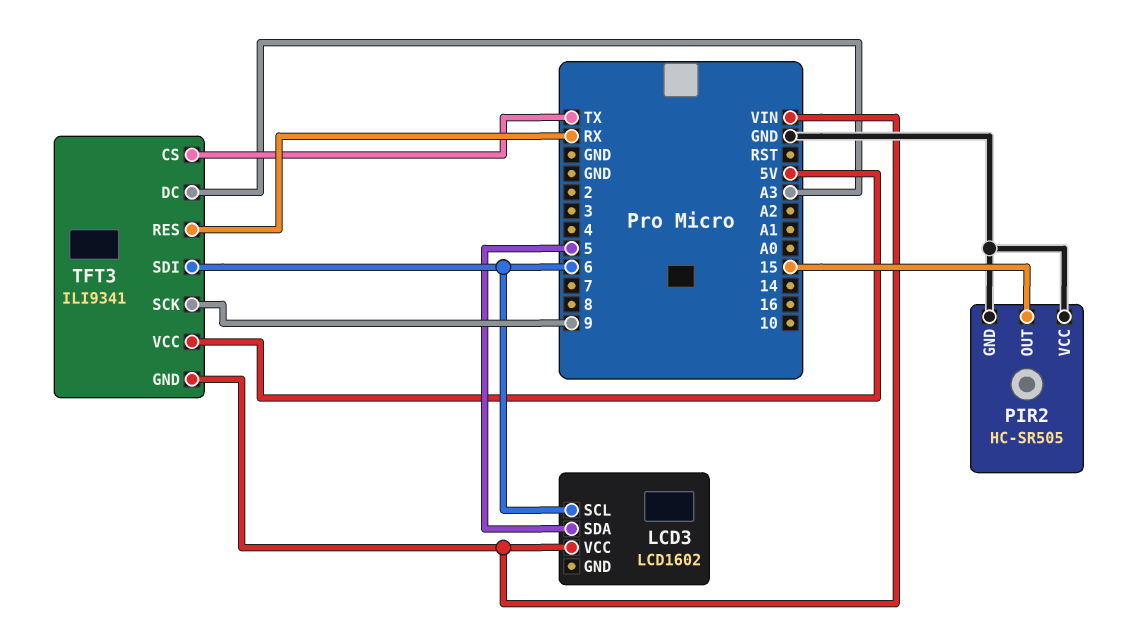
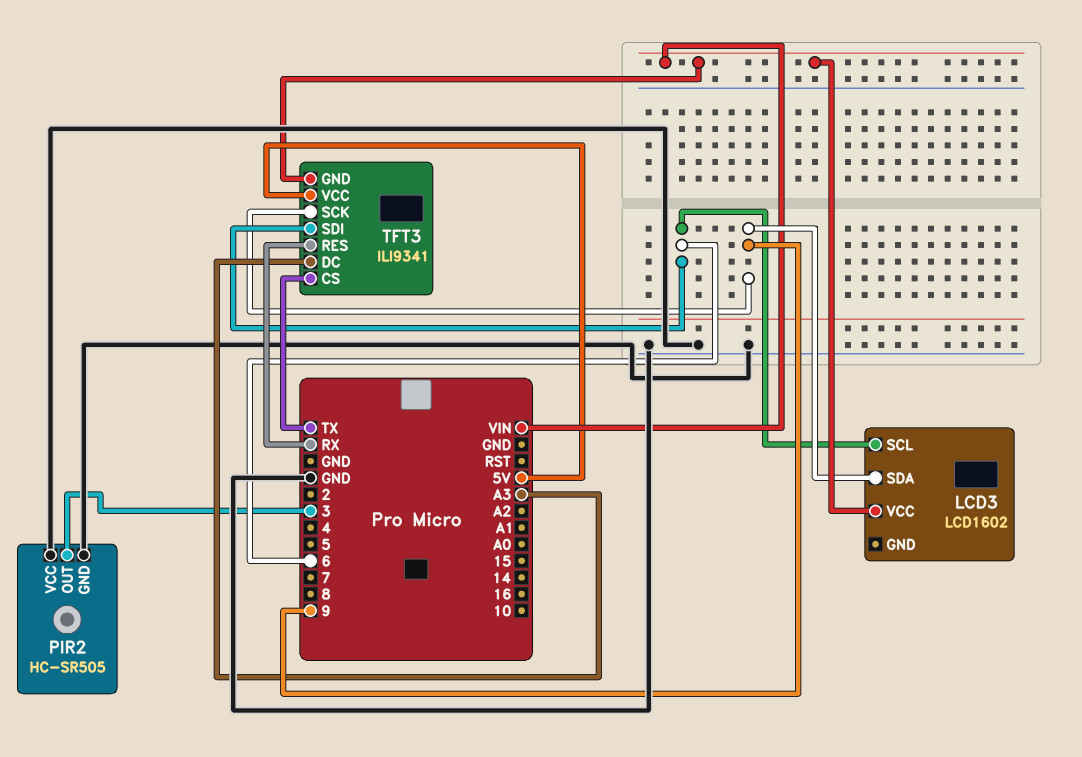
LCD3 pin SDA: 5 -> 9
PIR2 pin OUT: 15 -> 3

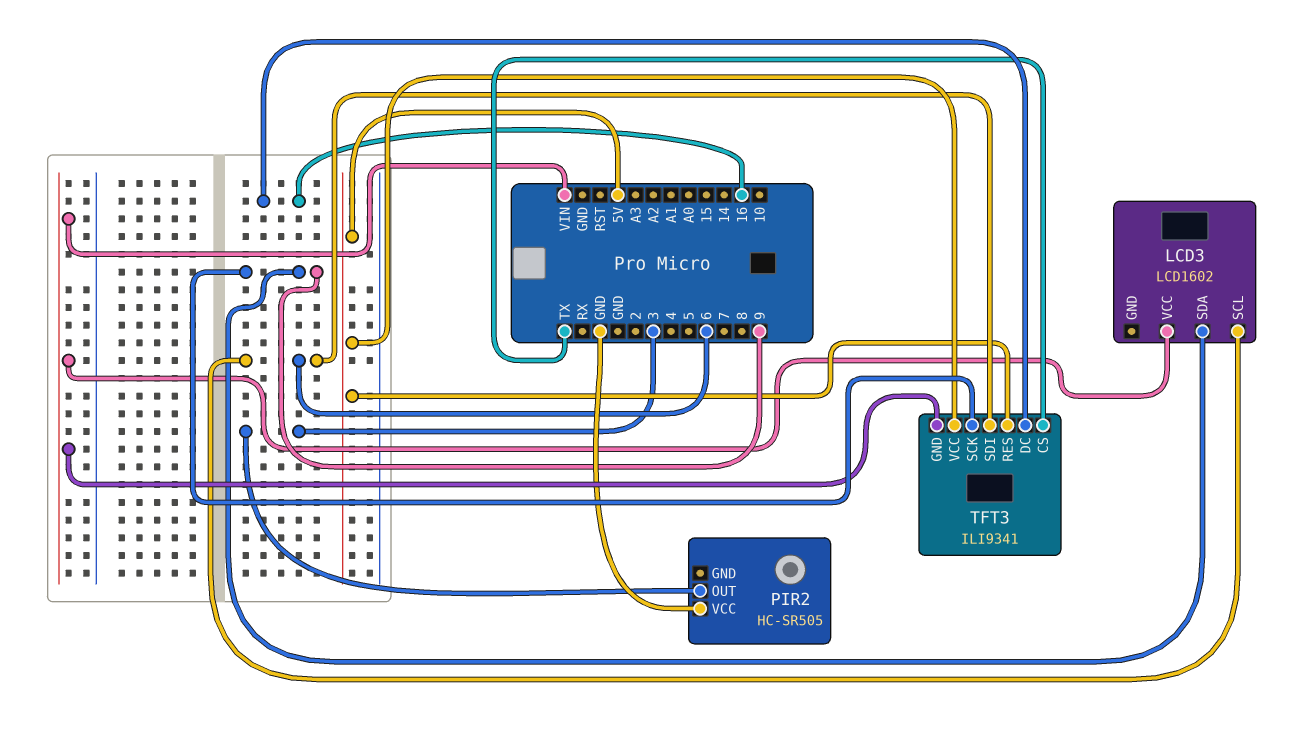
PIR2 pin GND: GND -> none
TFT3 pin DC: A3 -> 16
TFT3 pin RES: RX -> 5V

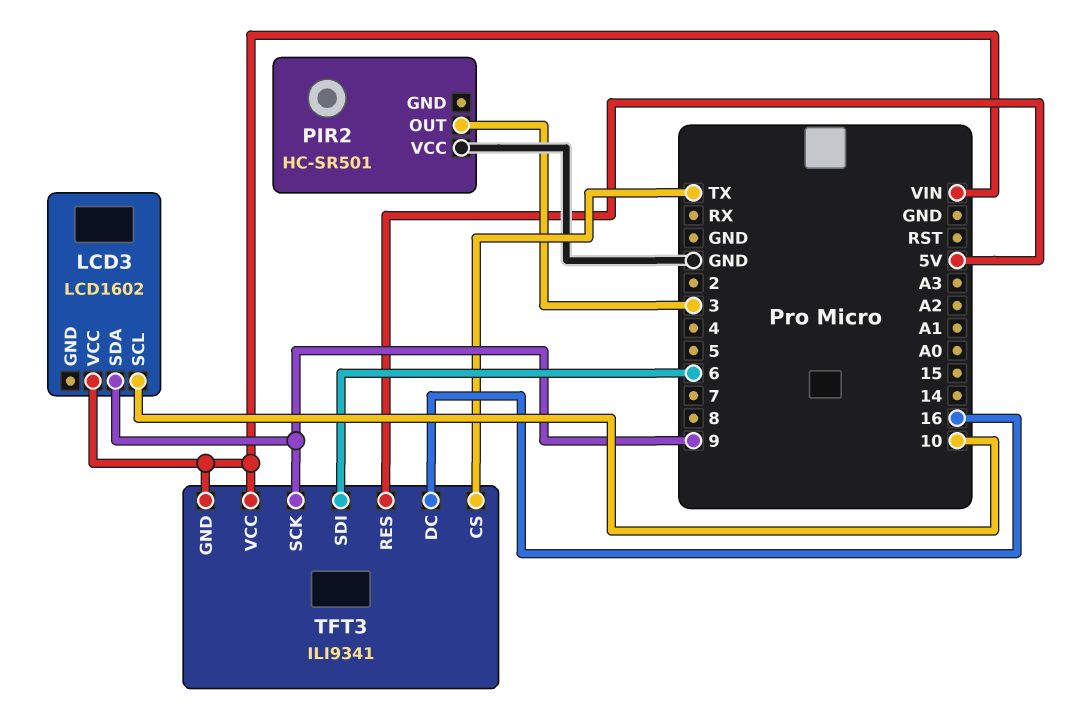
LCD3 pin SCL: 6 -> 10
PIR2: HC-SR505 -> HC-SR501
TFT3 pin VCC: 5V -> VIN

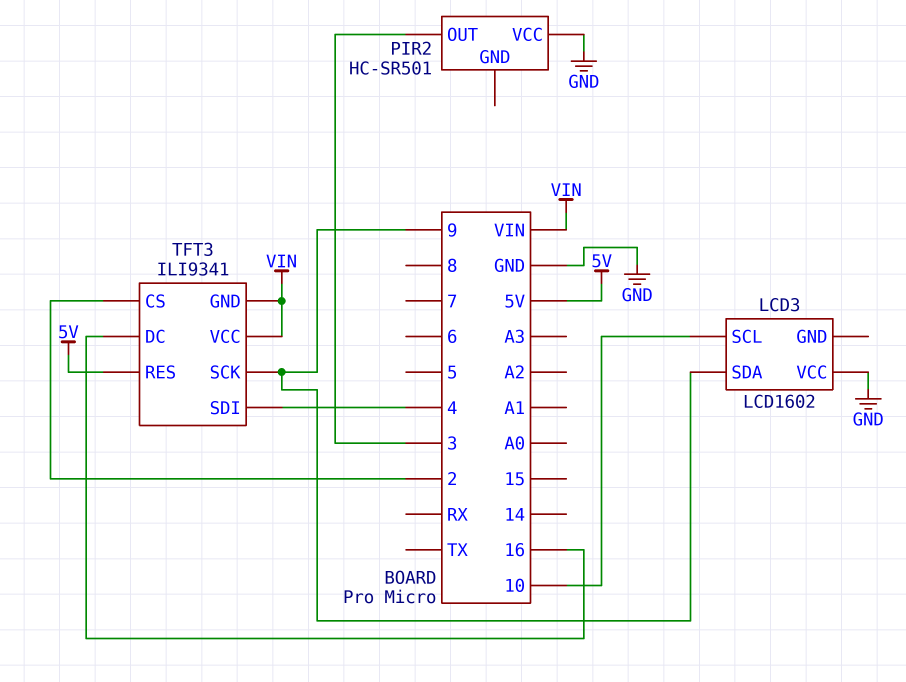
LCD3 pin VCC: VIN -> GND
TFT3 pin CS: TX -> 2
TFT3 pin SDI: 6 -> 4

